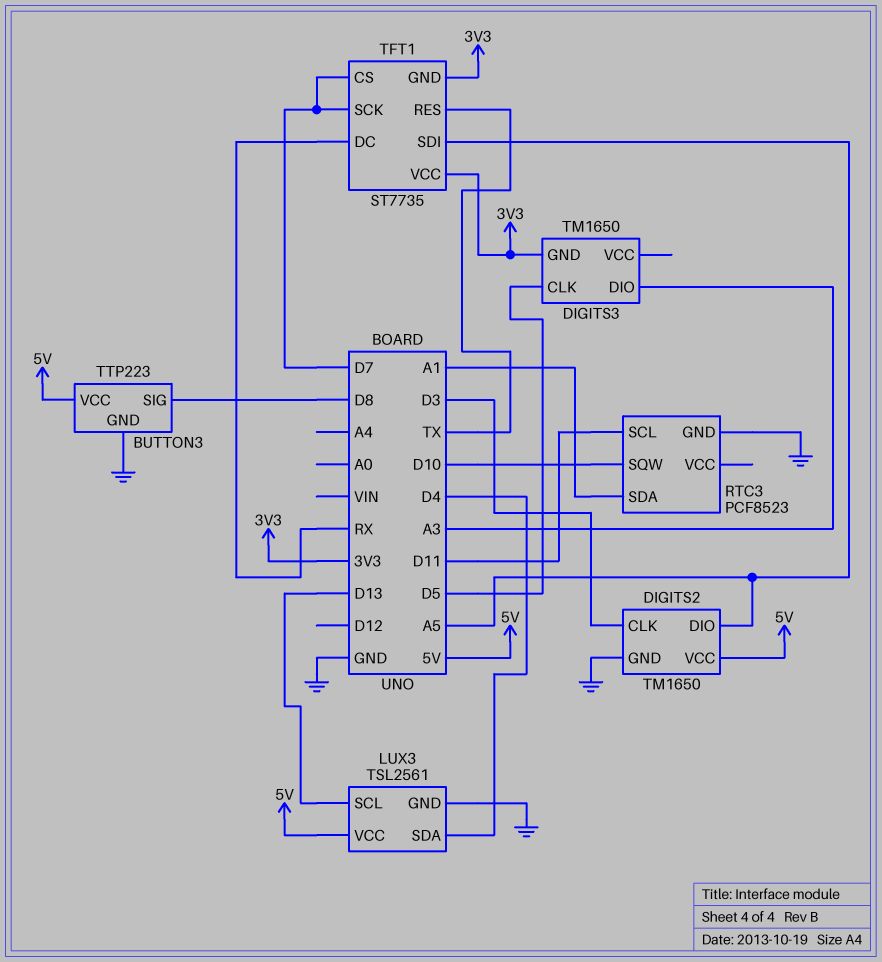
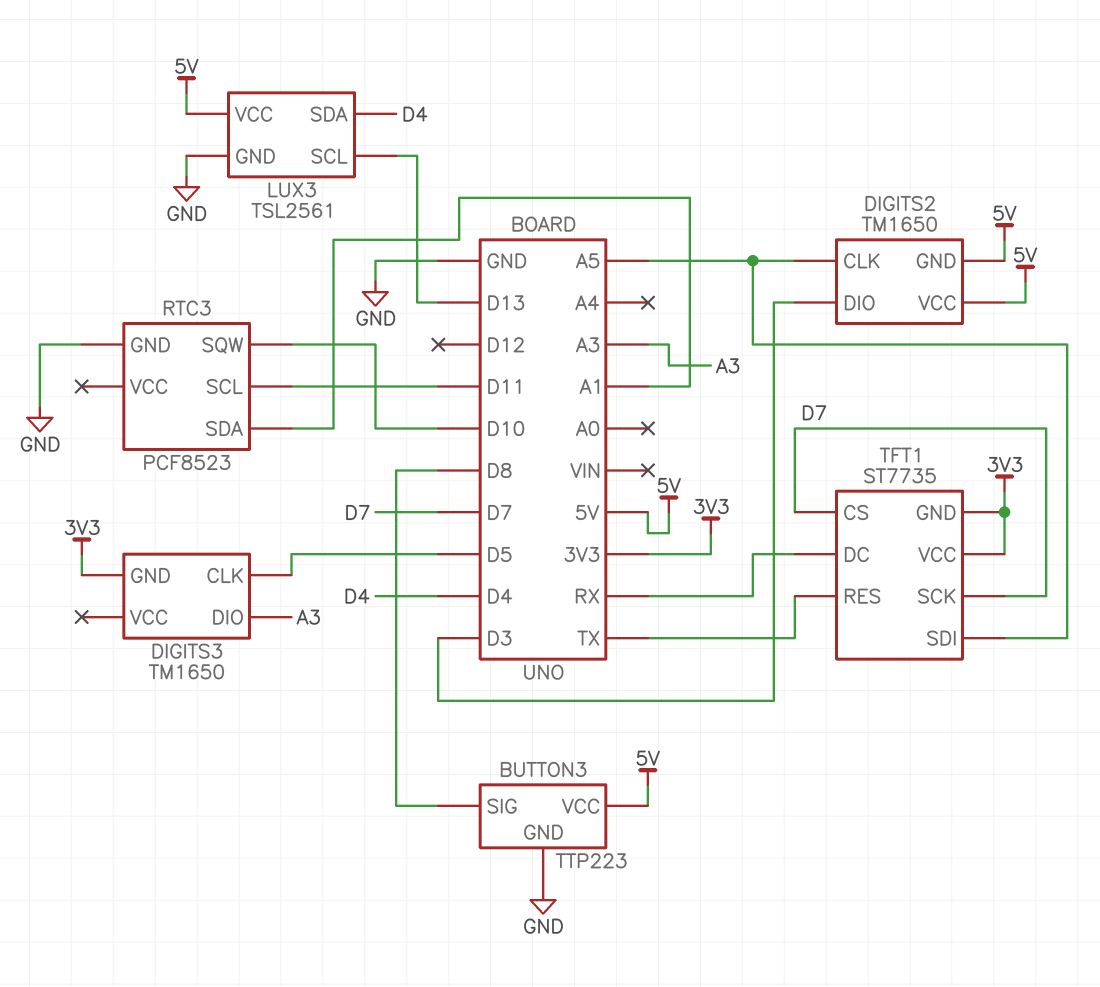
DIGITS2 pin CLK: D3 -> A5
DIGITS2 pin DIO: A5 -> D3
DIGITS2 pin GND: GND -> 5V

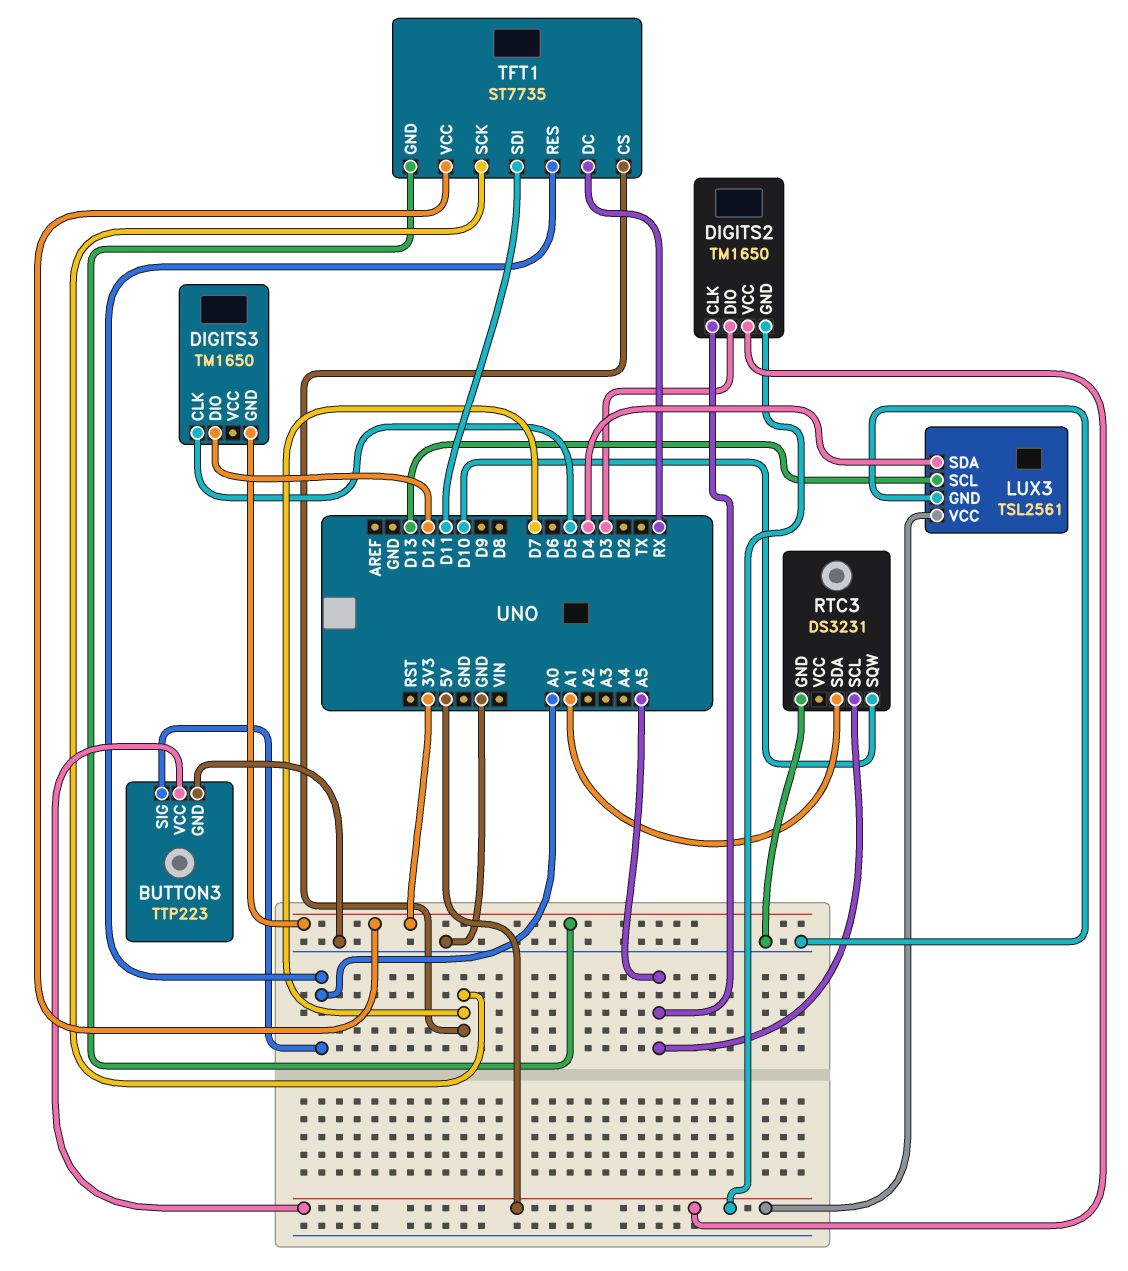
BUTTON3 pin SIG: D8 -> A0
DIGITS3 pin DIO: A3 -> D12
RTC3: PCF8523 -> DS3231
RTC3 pin SCL: D11 -> A5
TFT1 pin RES: TX -> A0
TFT1 pin SDI: A5 -> D11

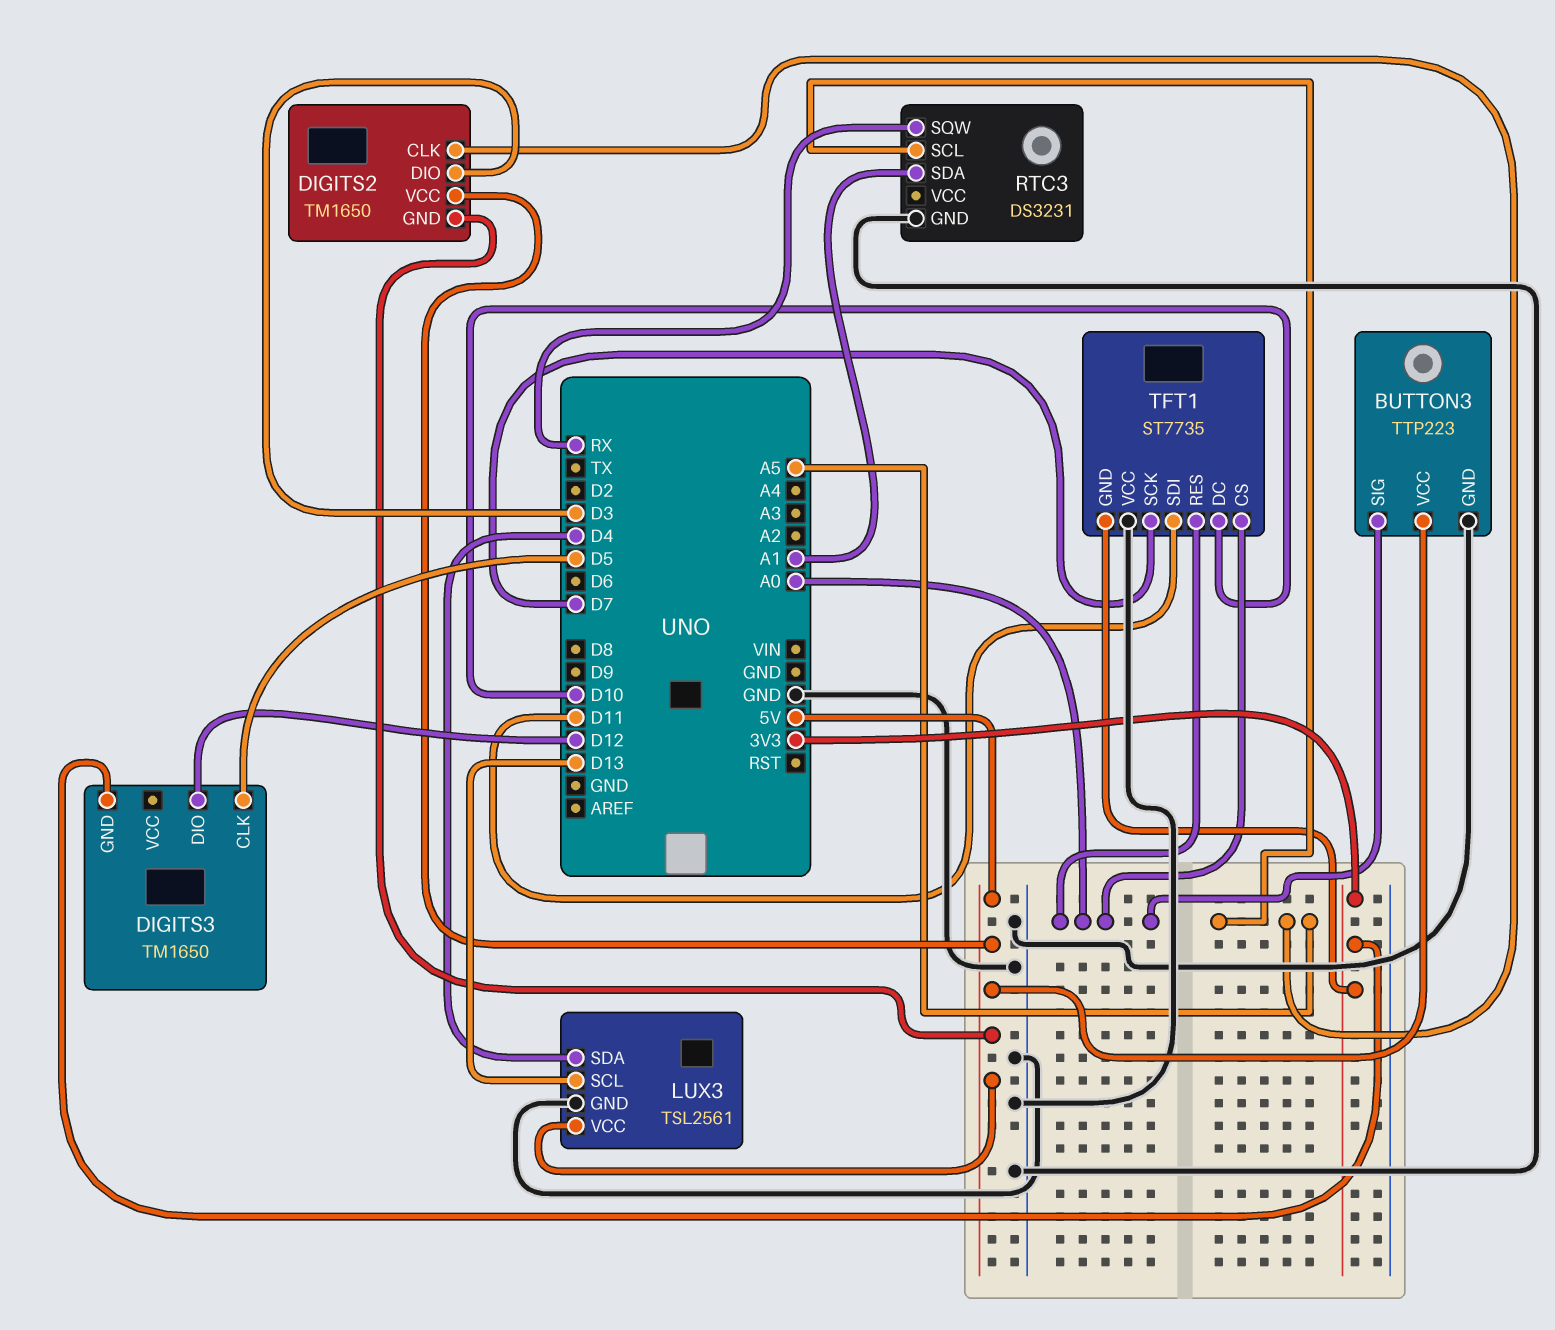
RTC3 pin SQW: D10 -> RX
TFT1 pin CS: D7 -> A0
TFT1 pin DC: RX -> D10
TFT1 pin VCC: 3V3 -> GND

